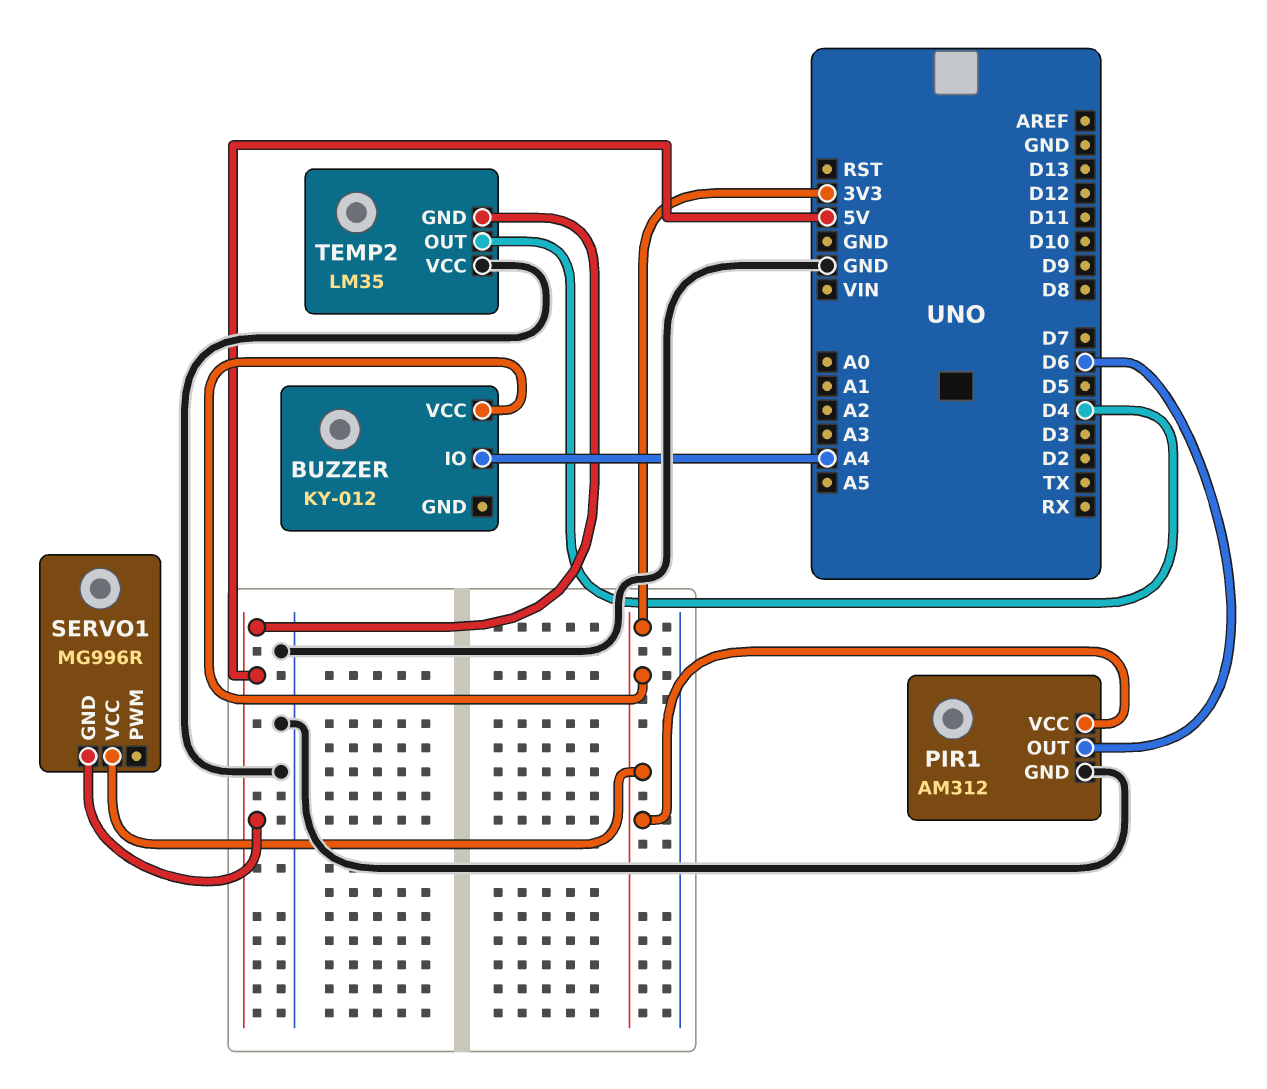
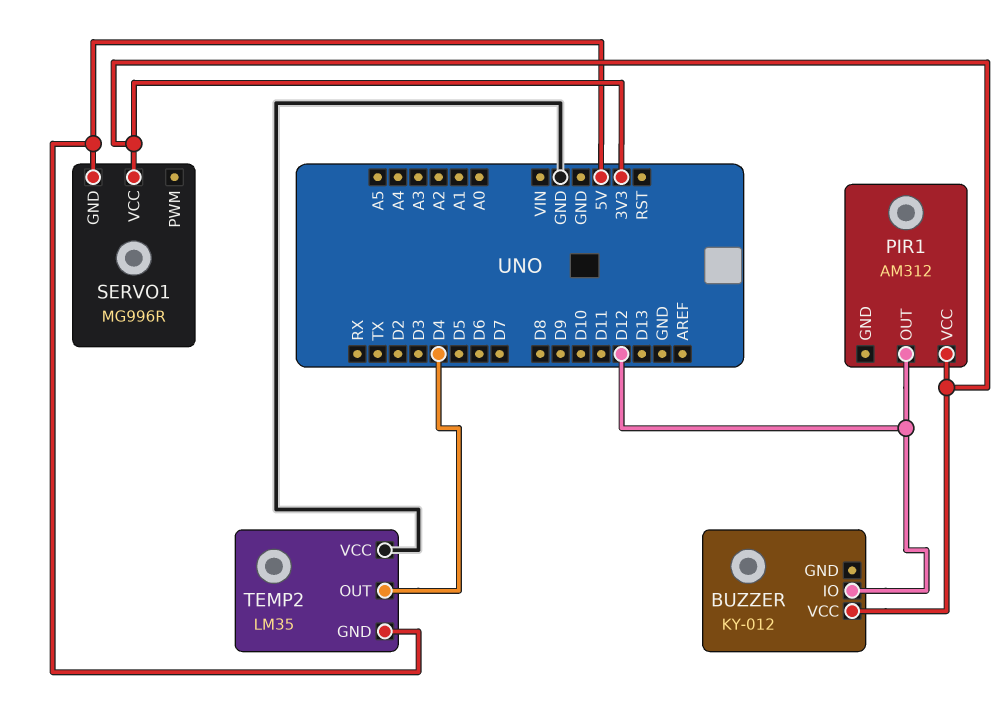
BUZZER pin IO: A4 -> D12
PIR1 pin GND: GND -> none
PIR1 pin OUT: D6 -> D12

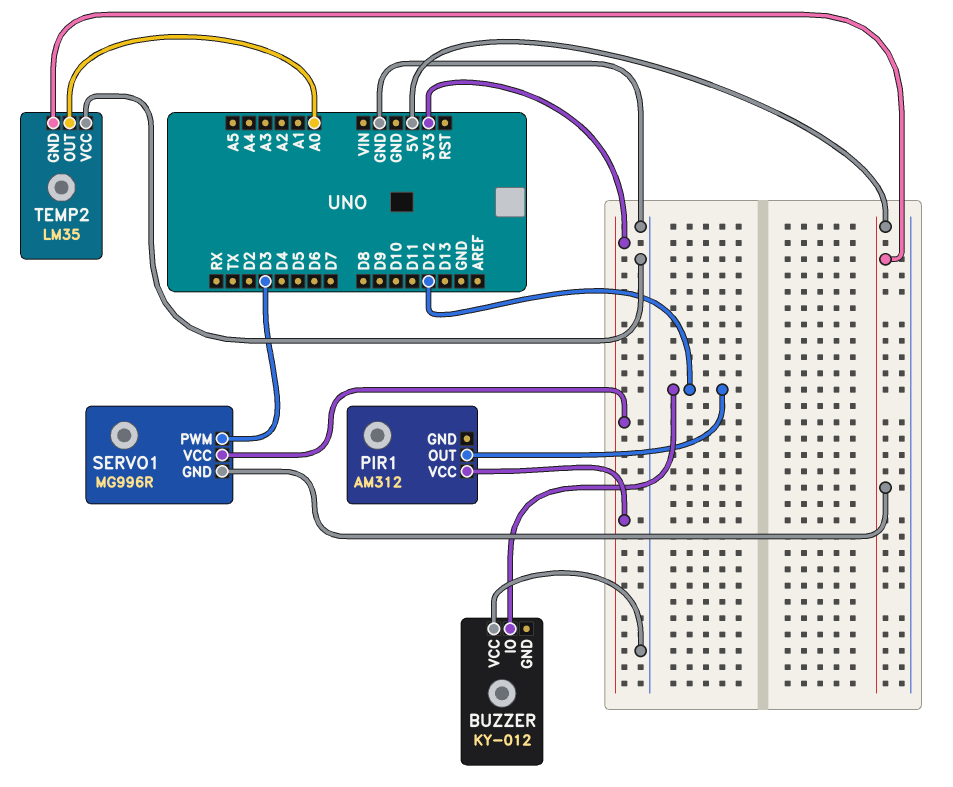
BUZZER pin VCC: 3V3 -> GND
SERVO1 pin PWM: none -> D3
TEMP2 pin OUT: D4 -> A0

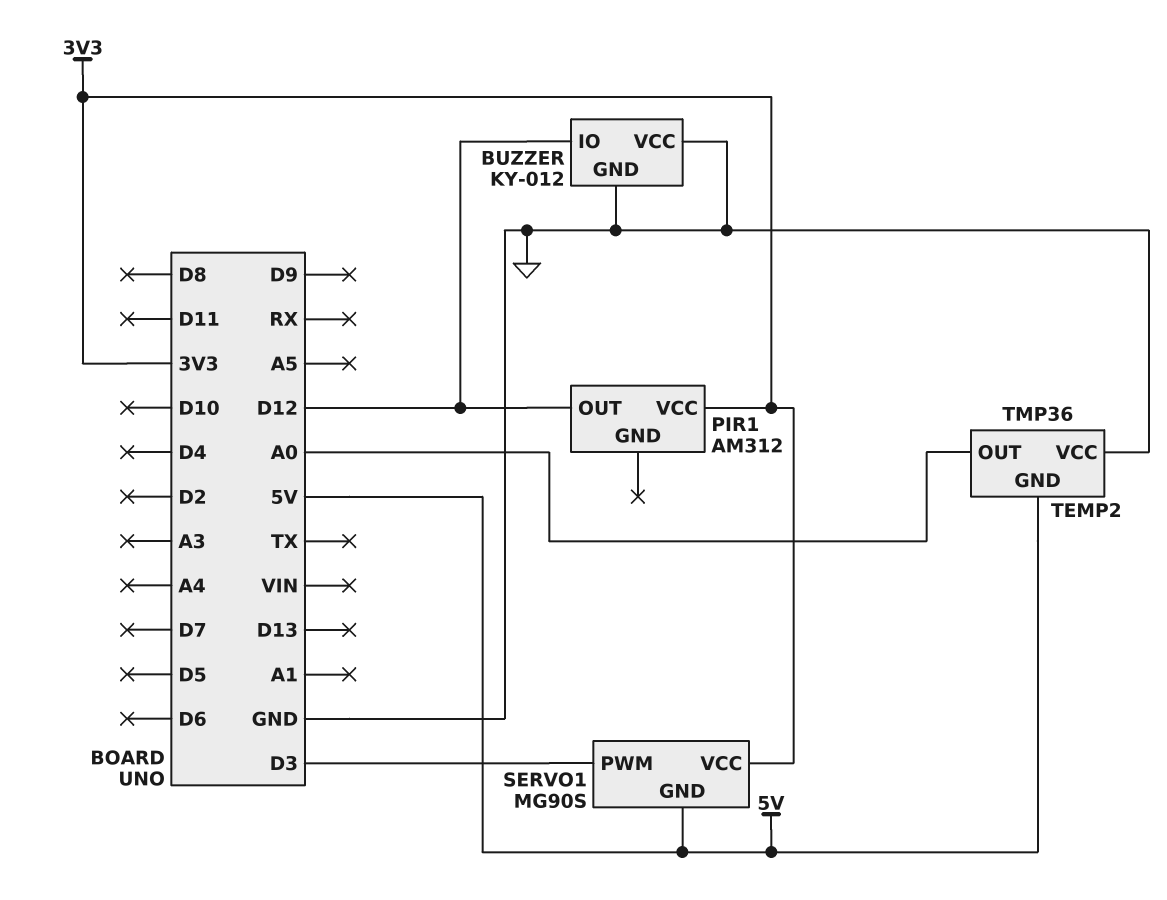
BUZZER pin GND: none -> GND
SERVO1: MG996R -> MG90S
TEMP2: LM35 -> TMP36

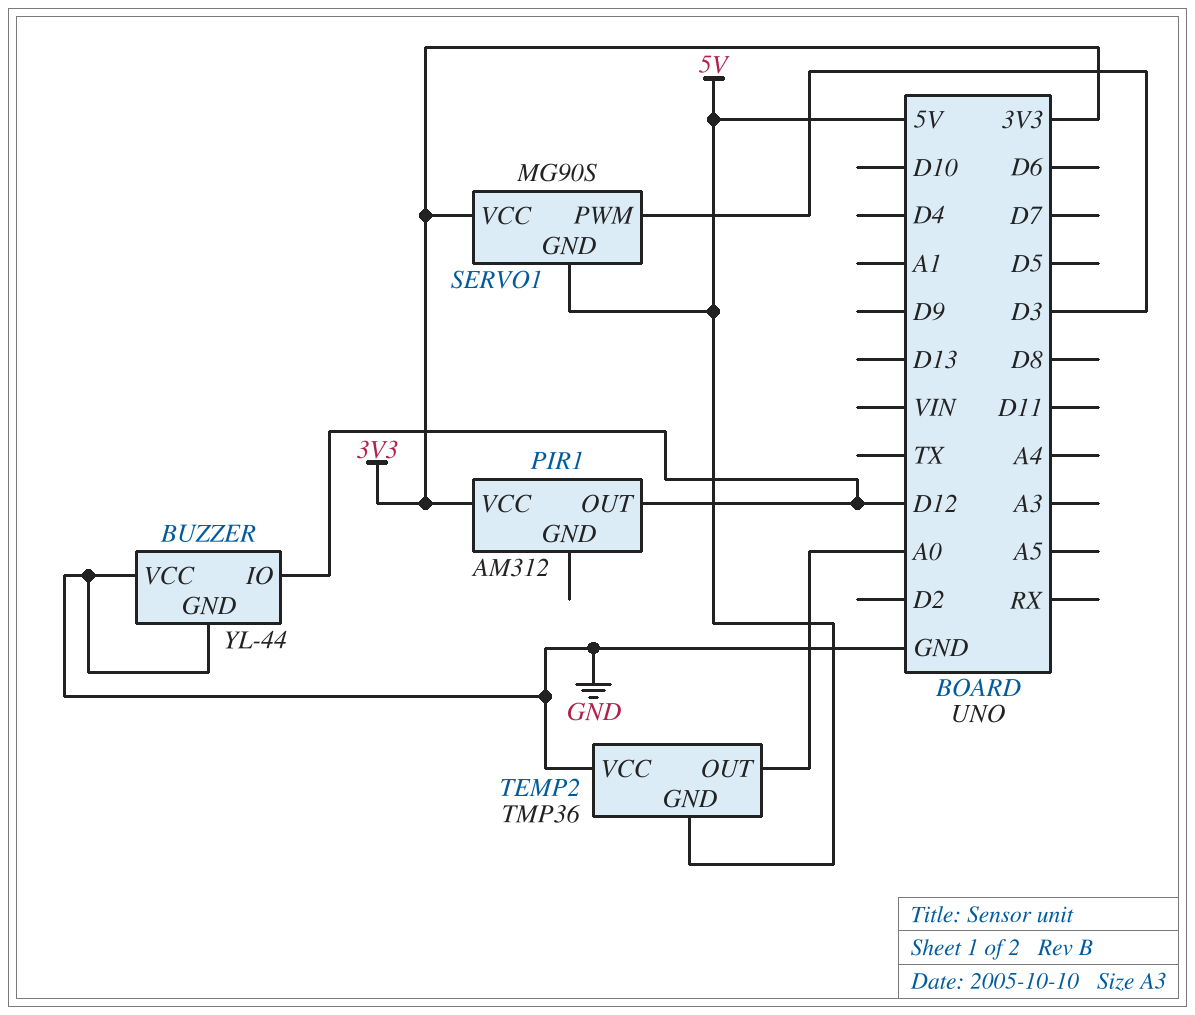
BUZZER: KY-012 -> YL-44

